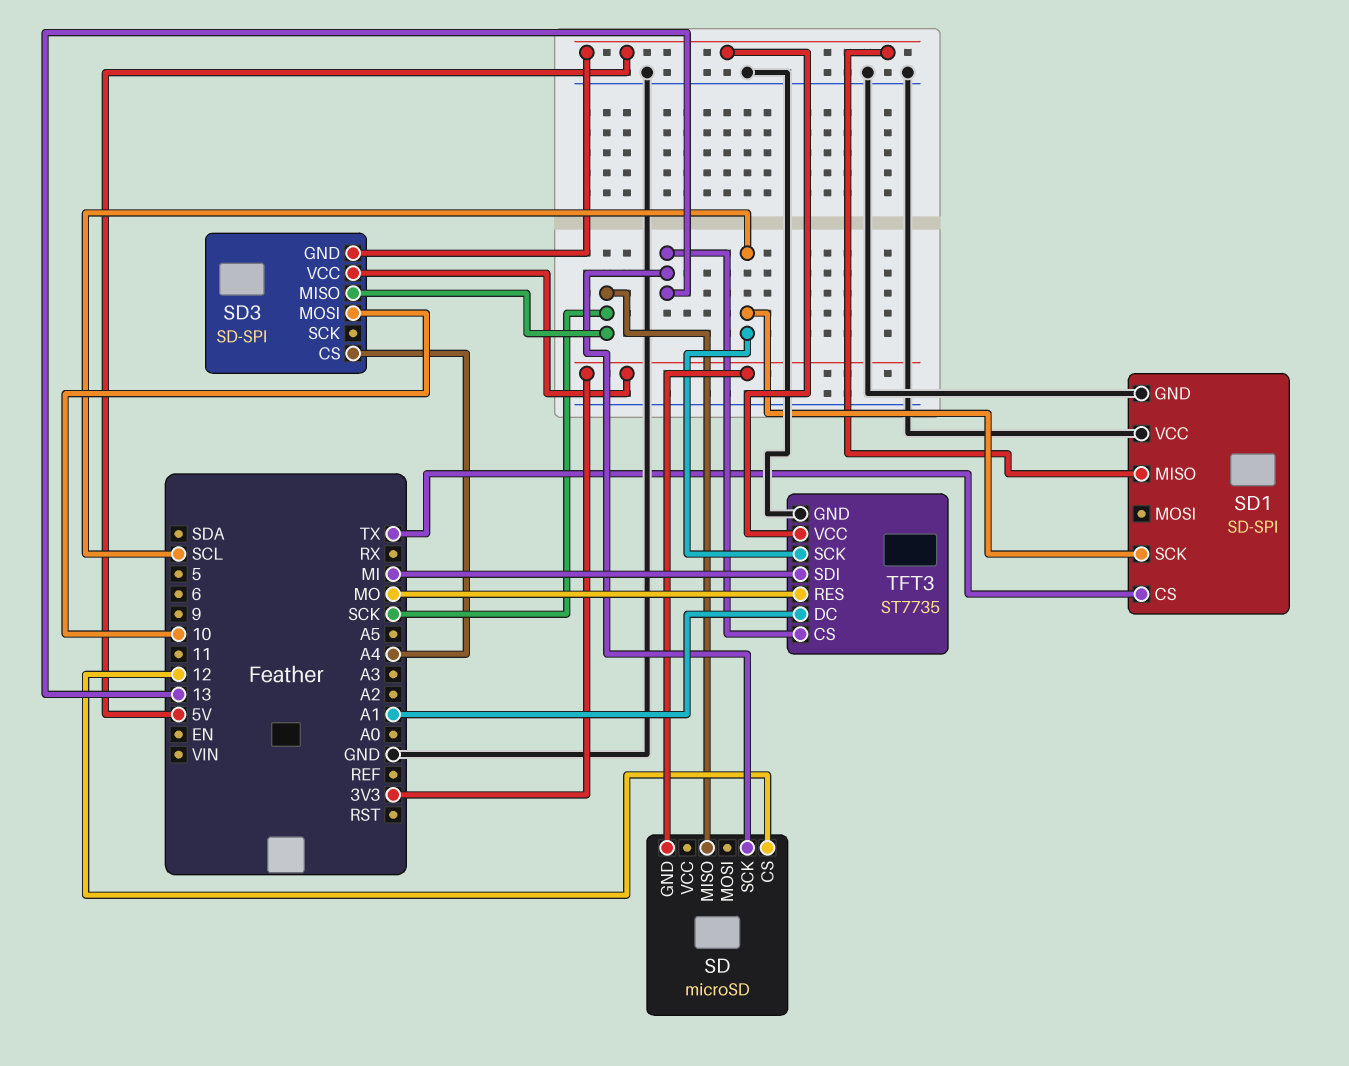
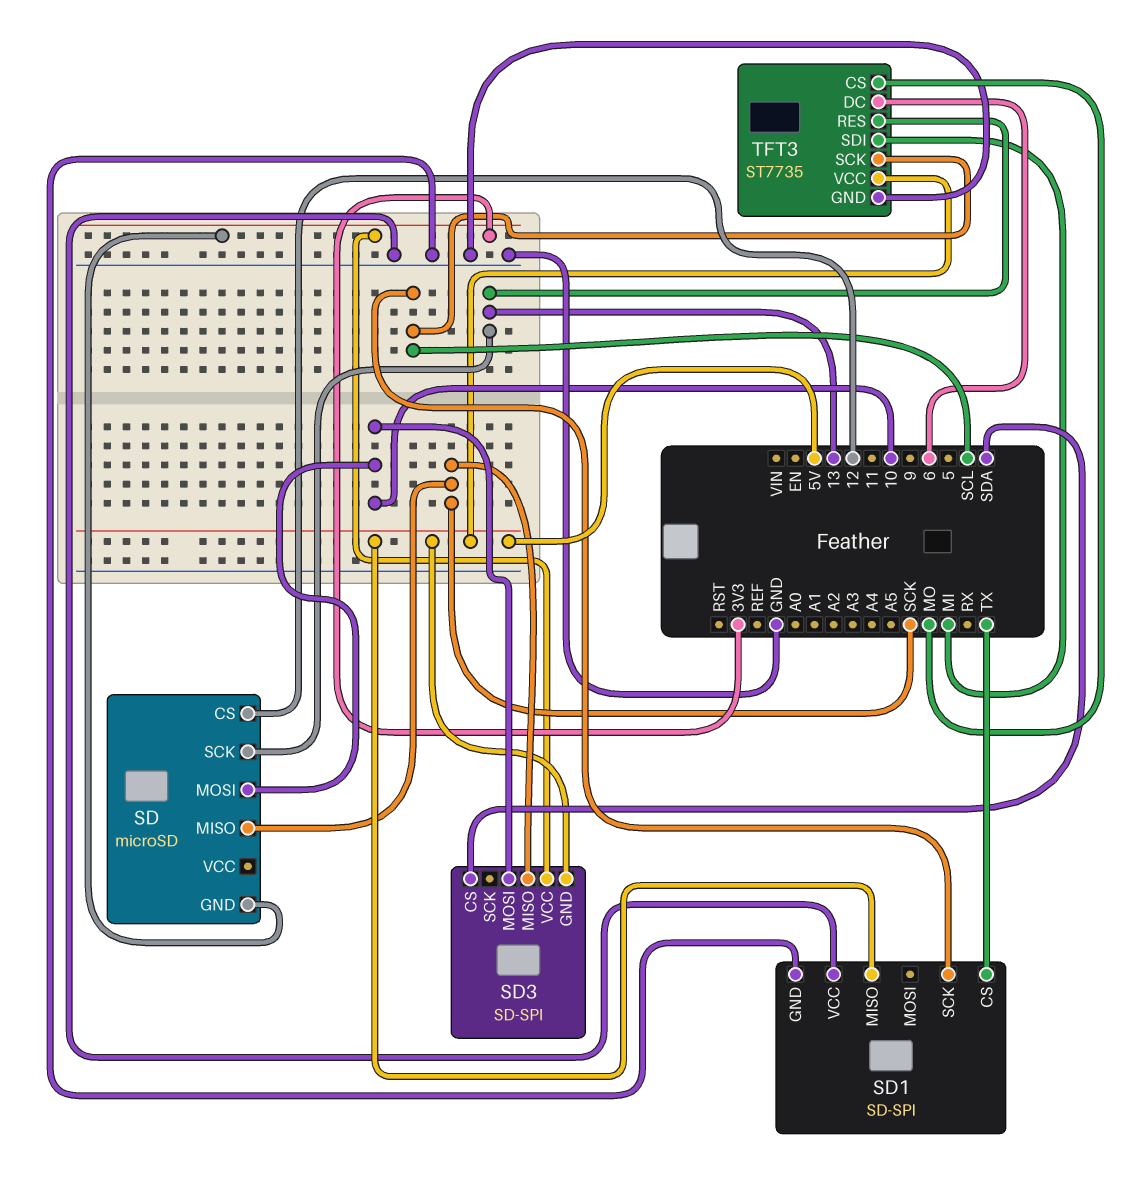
SD pin MOSI: none -> 10
SD3 pin CS: A4 -> SDA
TFT3 pin CS: 13 -> MO
TFT3 pin DC: A1 -> 6
TFT3 pin RES: MO -> 13

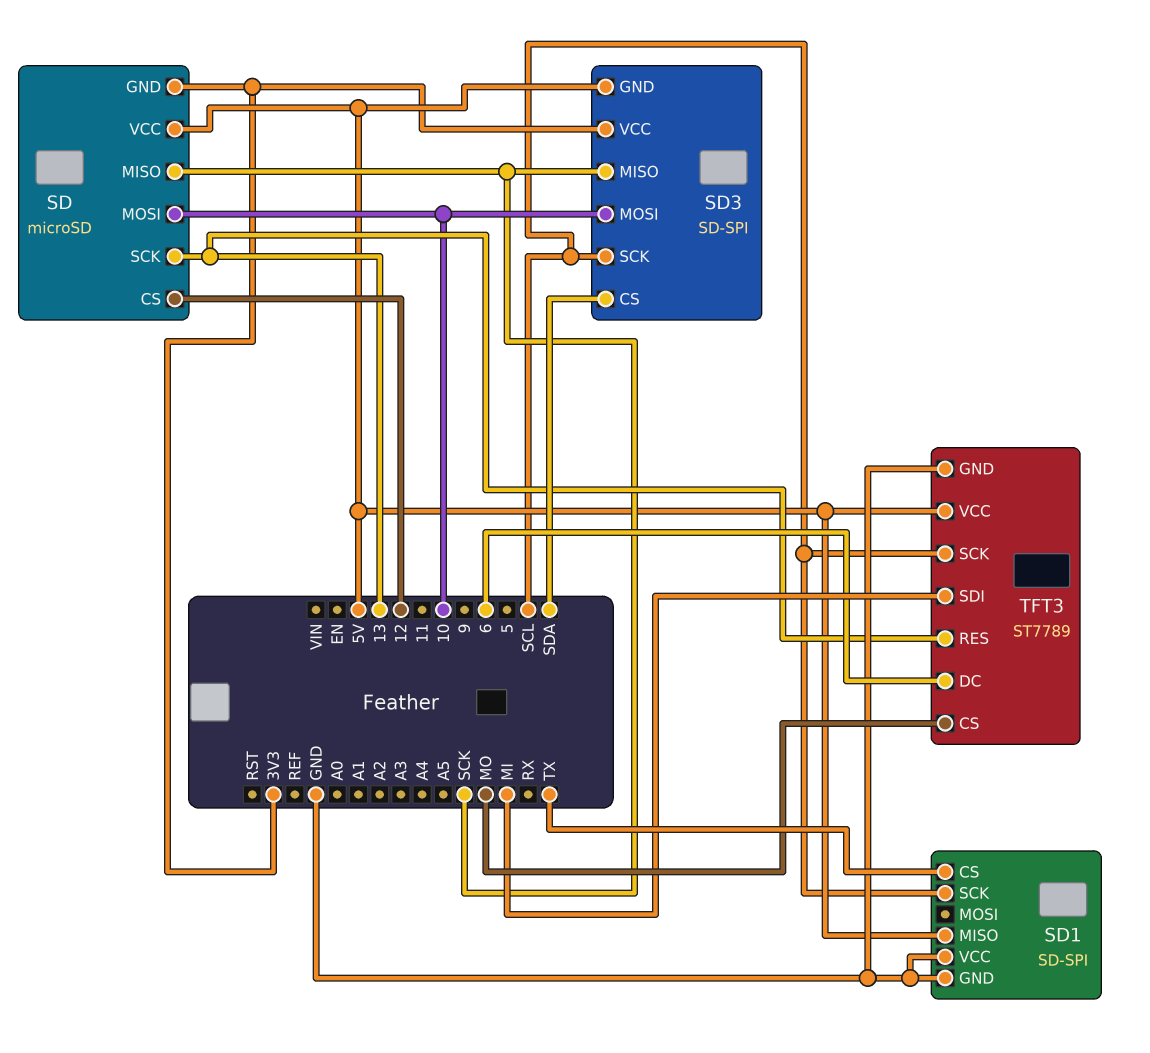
SD pin VCC: none -> 5V
SD3 pin SCK: none -> SCL
TFT3: ST7735 -> ST7789

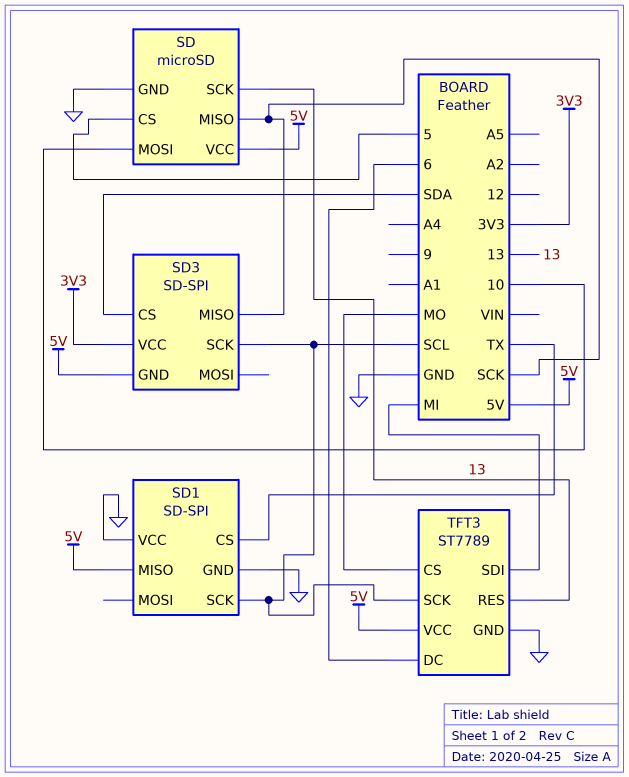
SD pin CS: 12 -> 5
SD pin GND: 3V3 -> GND
SD3 pin MOSI: 10 -> none

